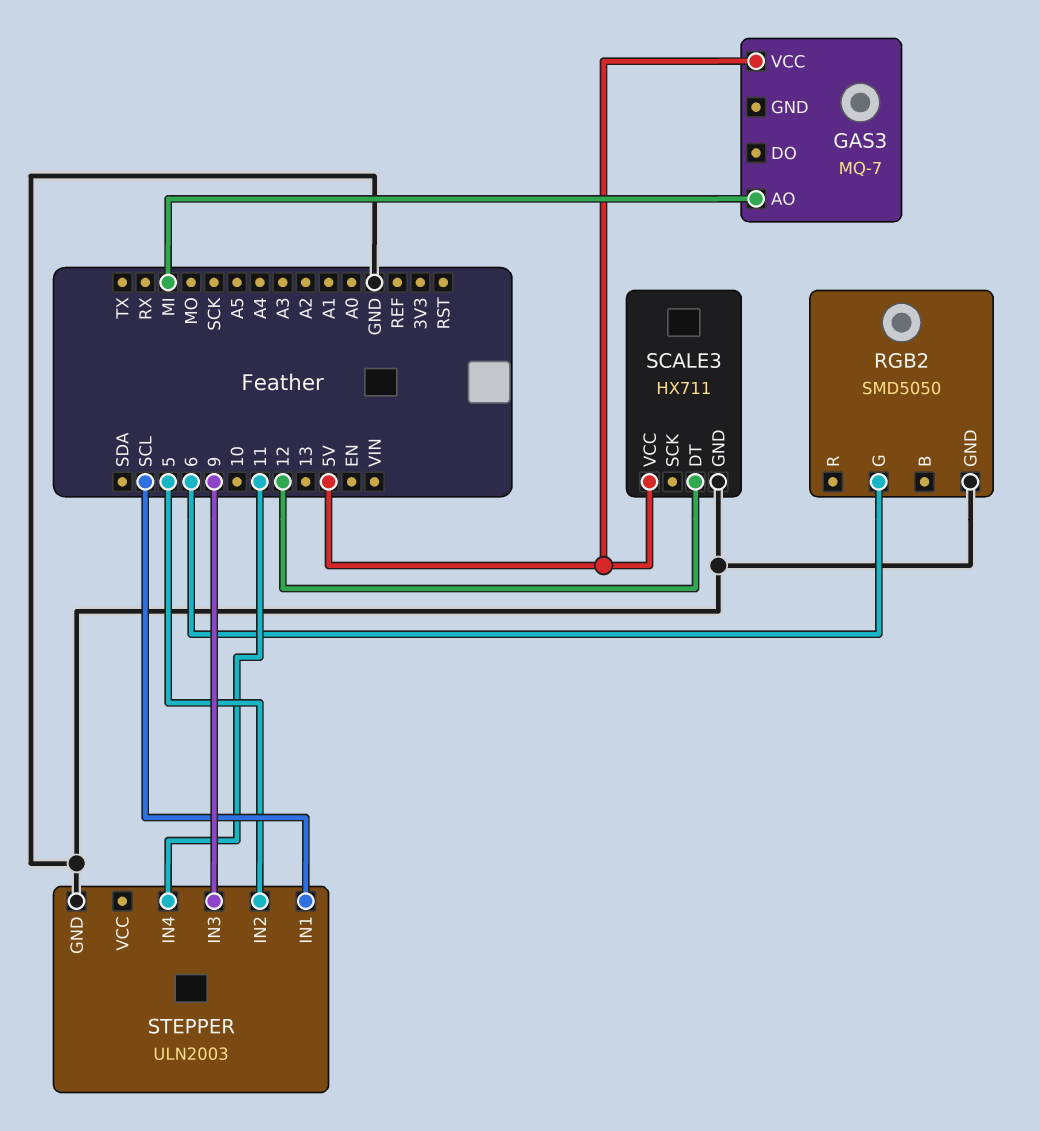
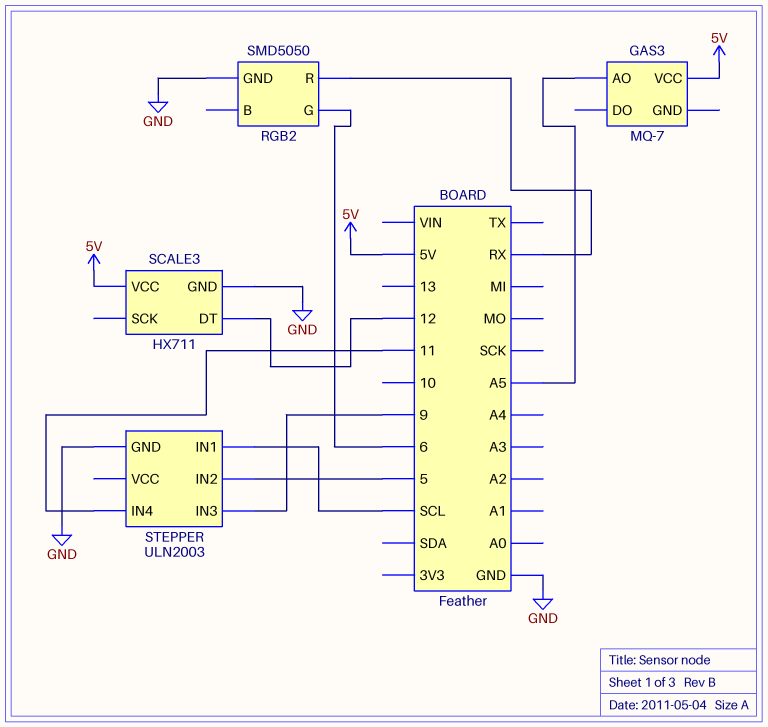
GAS3 pin AO: MI -> A5
RGB2 pin R: none -> RX

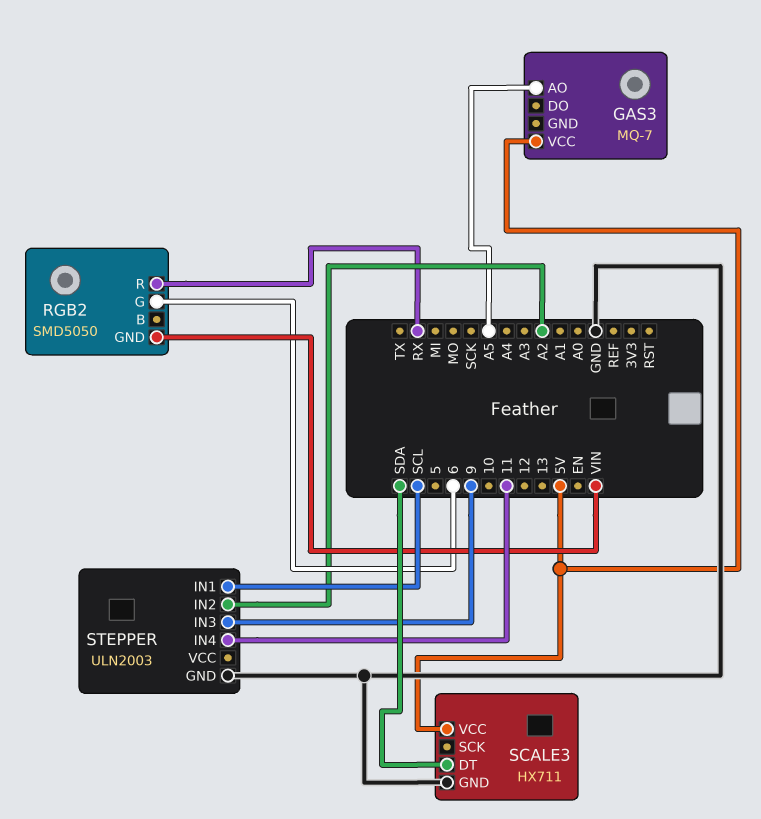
RGB2 pin GND: GND -> VIN
SCALE3 pin DT: 12 -> SDA
STEPPER pin IN2: 5 -> A2

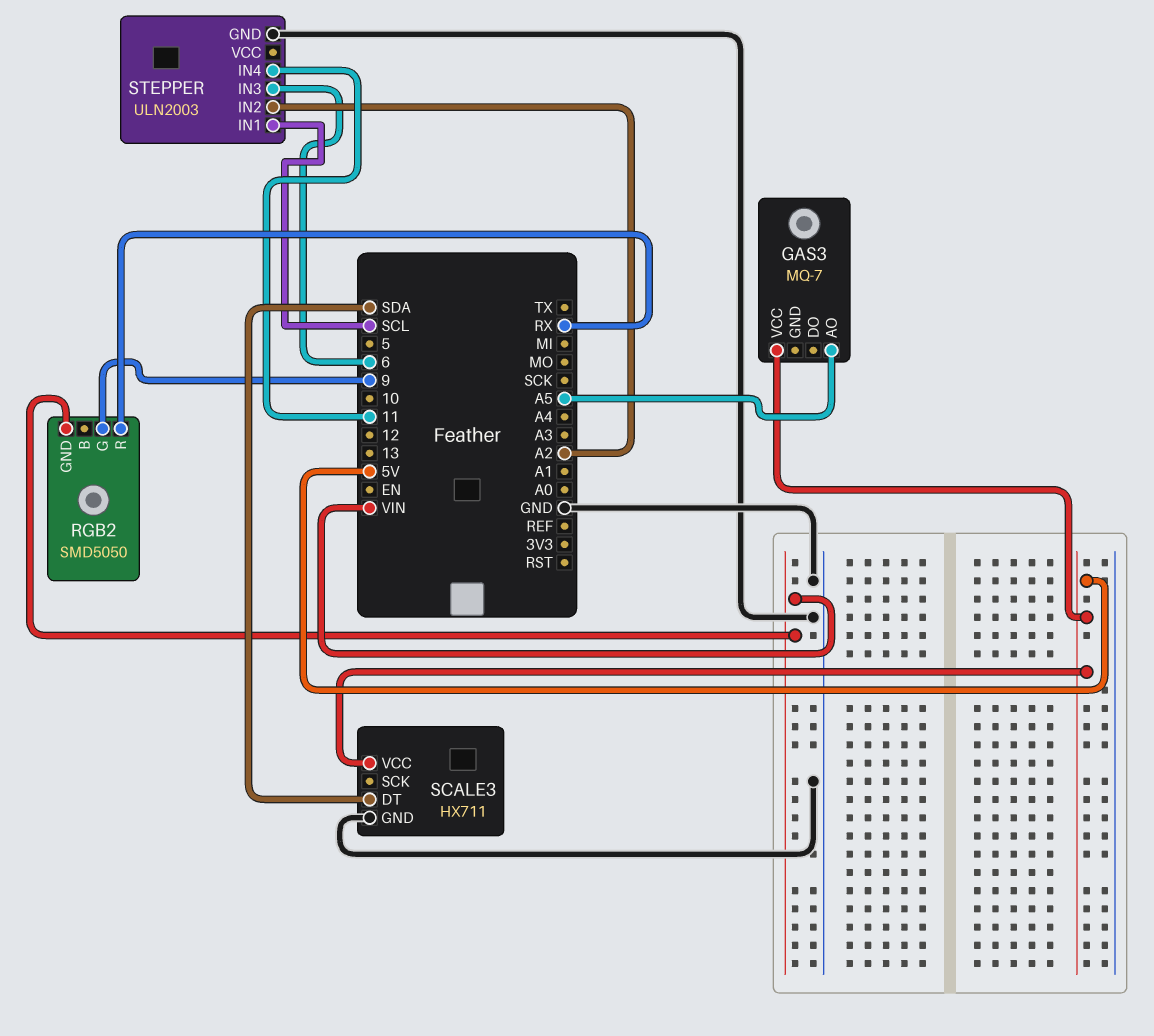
RGB2 pin G: 6 -> 9
STEPPER pin IN3: 9 -> 6

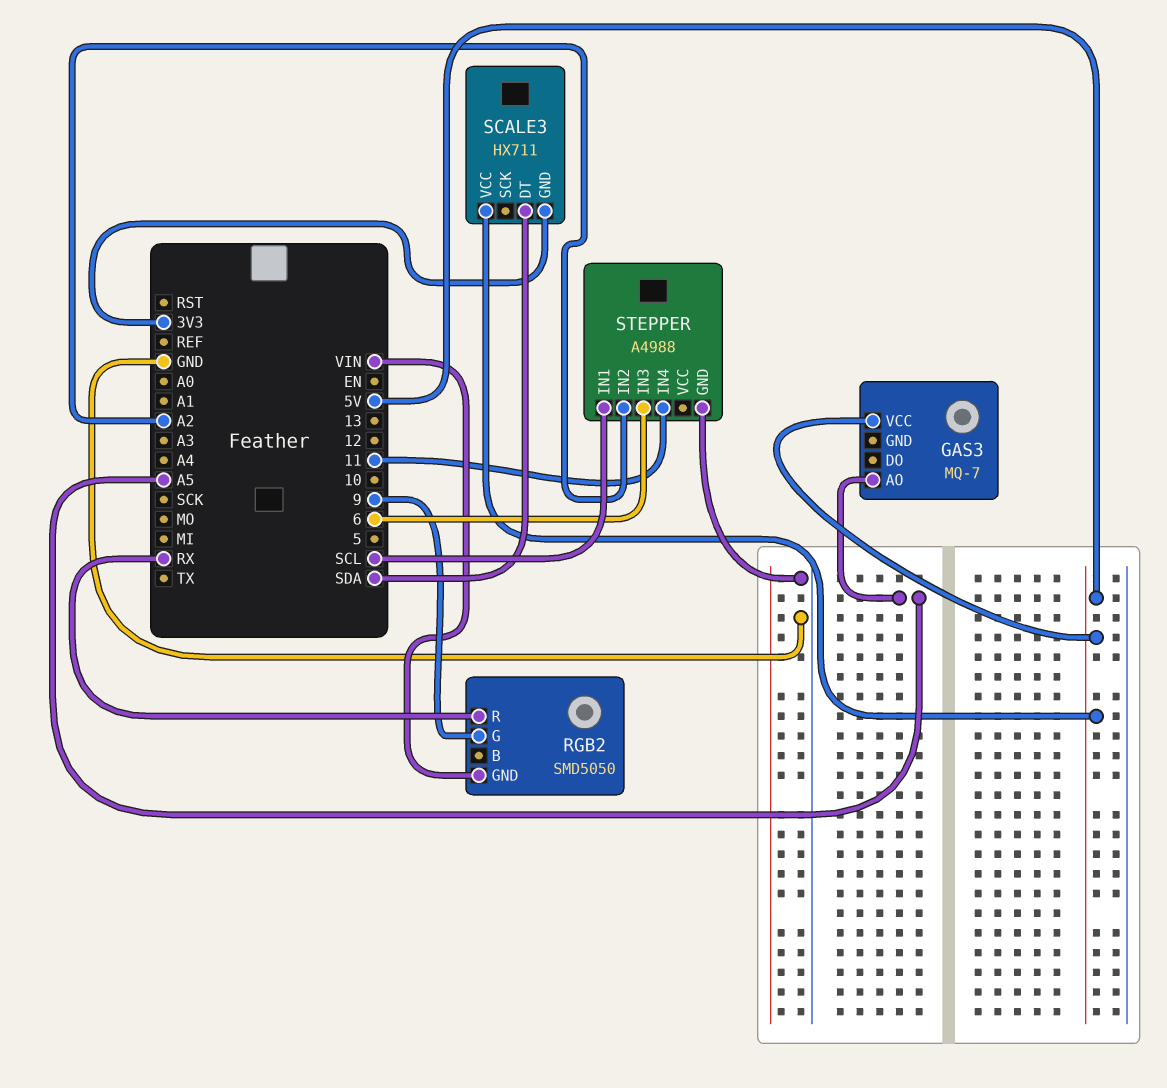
SCALE3 pin GND: GND -> 3V3
STEPPER: ULN2003 -> A4988

